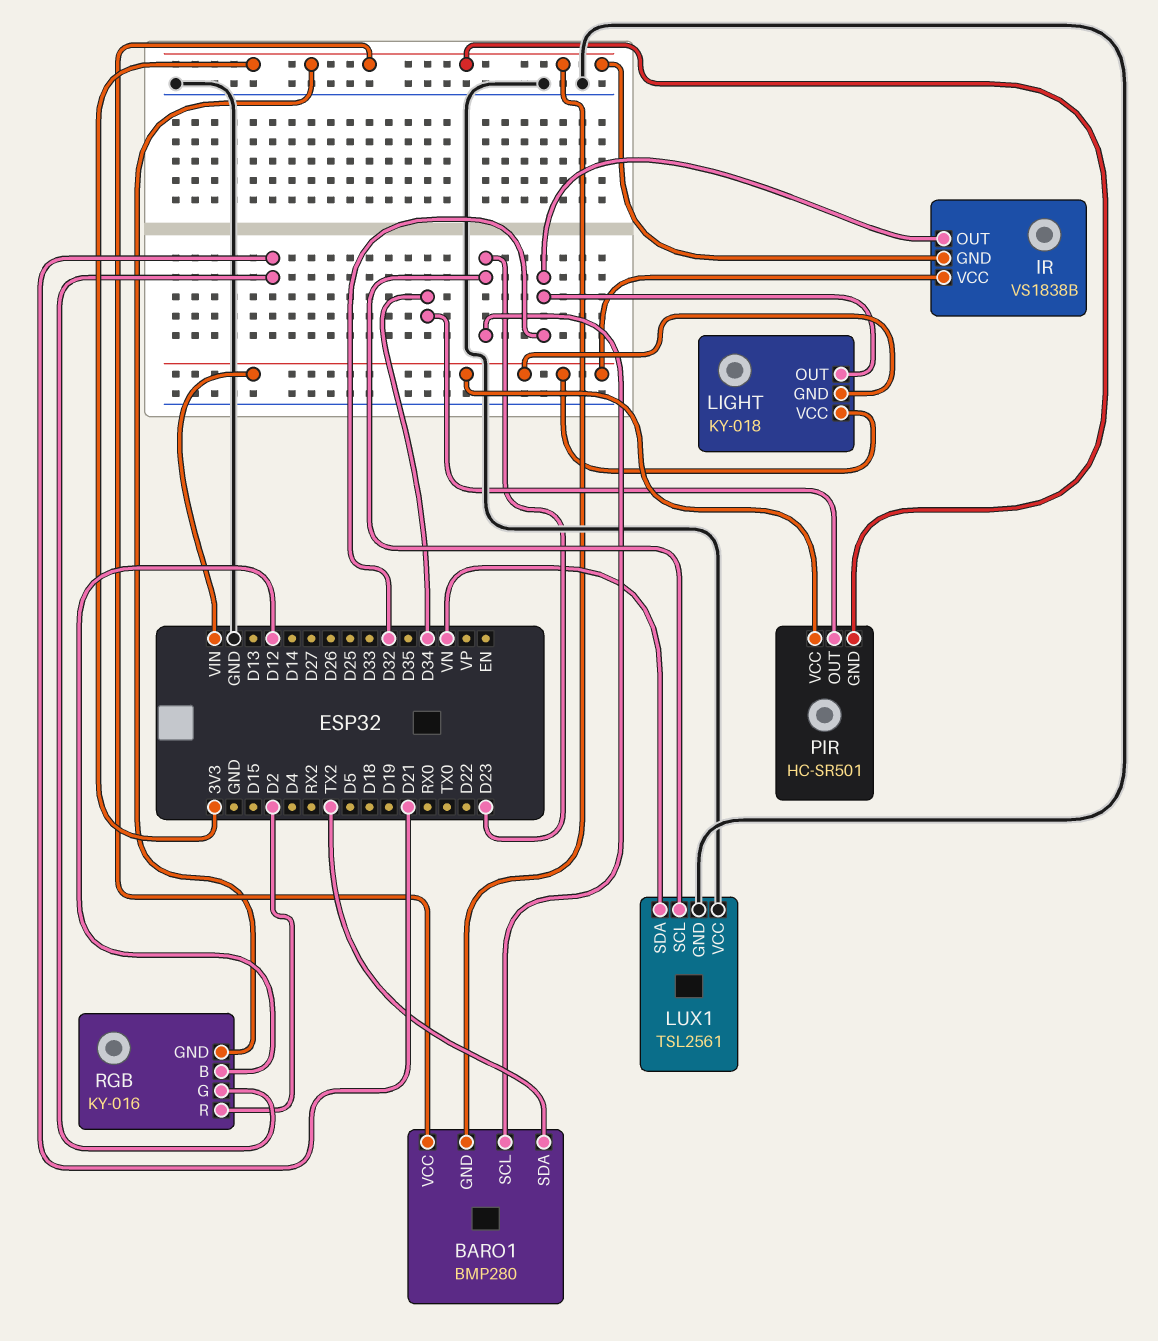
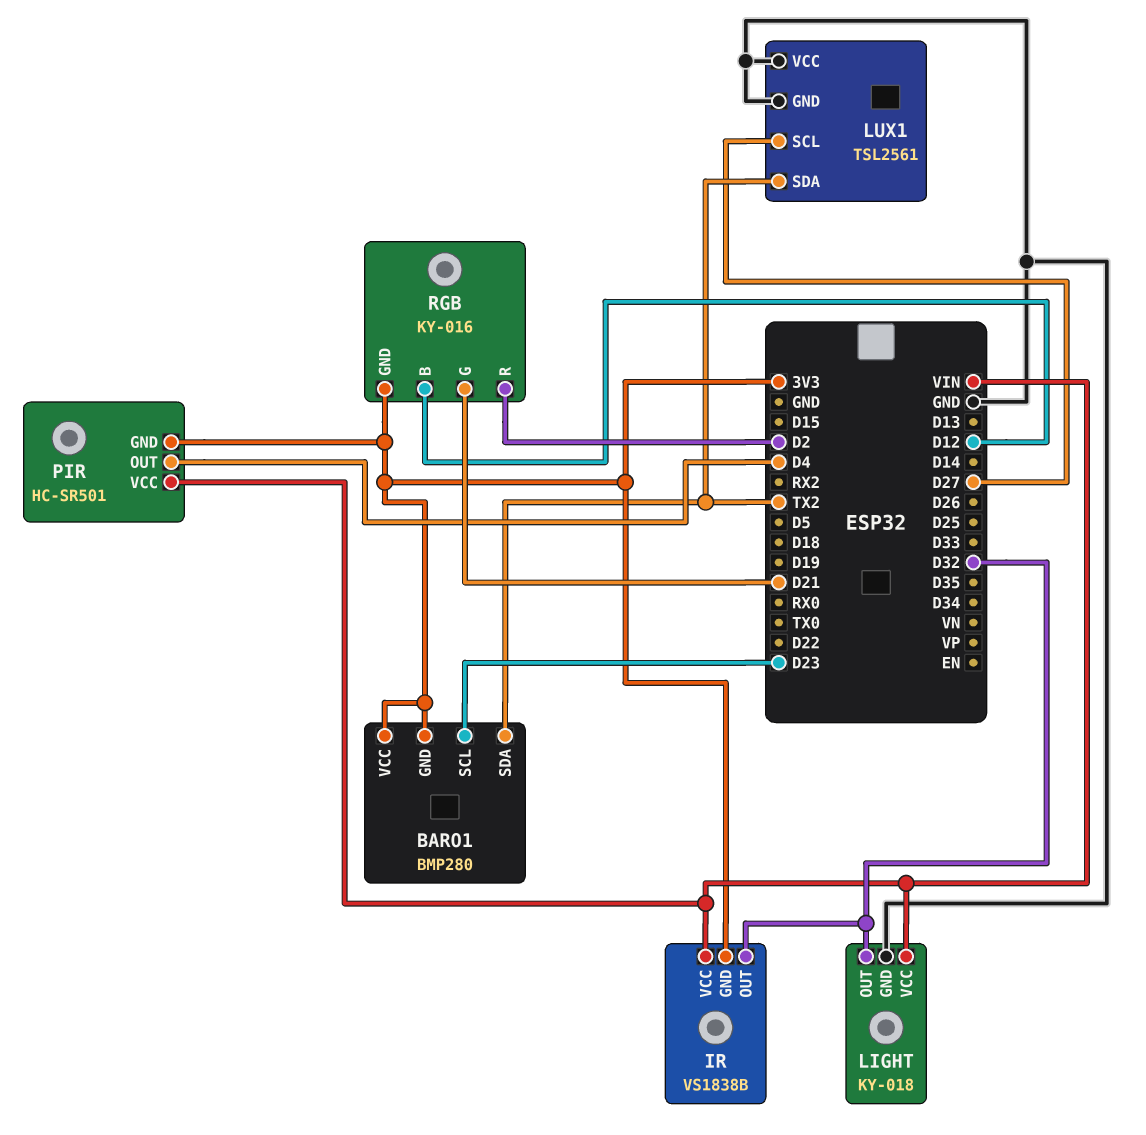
LIGHT pin GND: VIN -> GND
LUX1 pin SCL: D23 -> D27
LUX1 pin SDA: VN -> TX2
PIR pin OUT: D34 -> D4

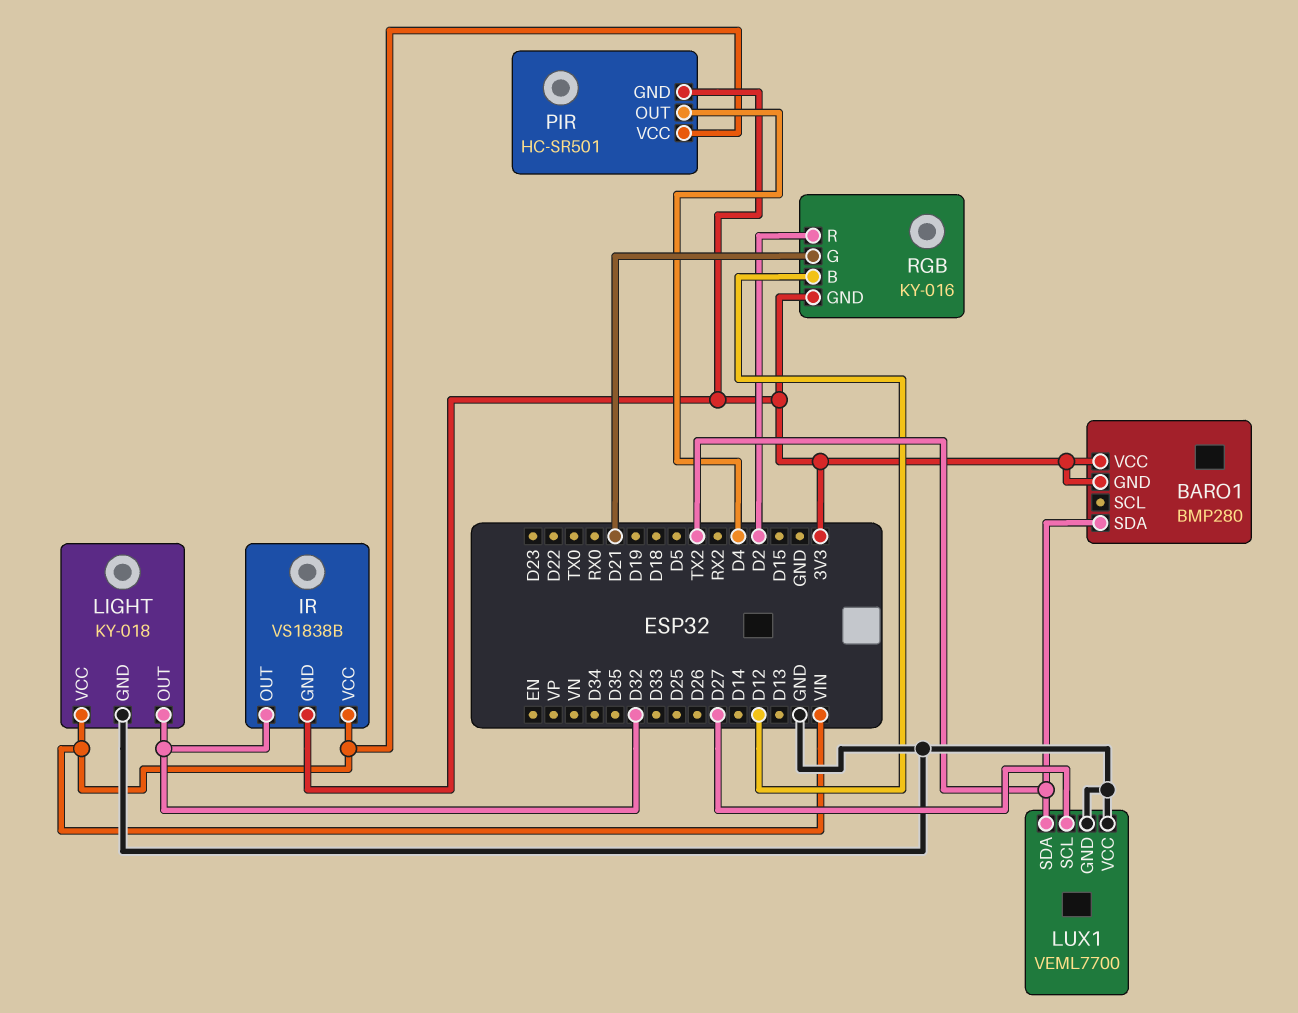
BARO1 pin SCL: D23 -> none
LUX1: TSL2561 -> VEML7700

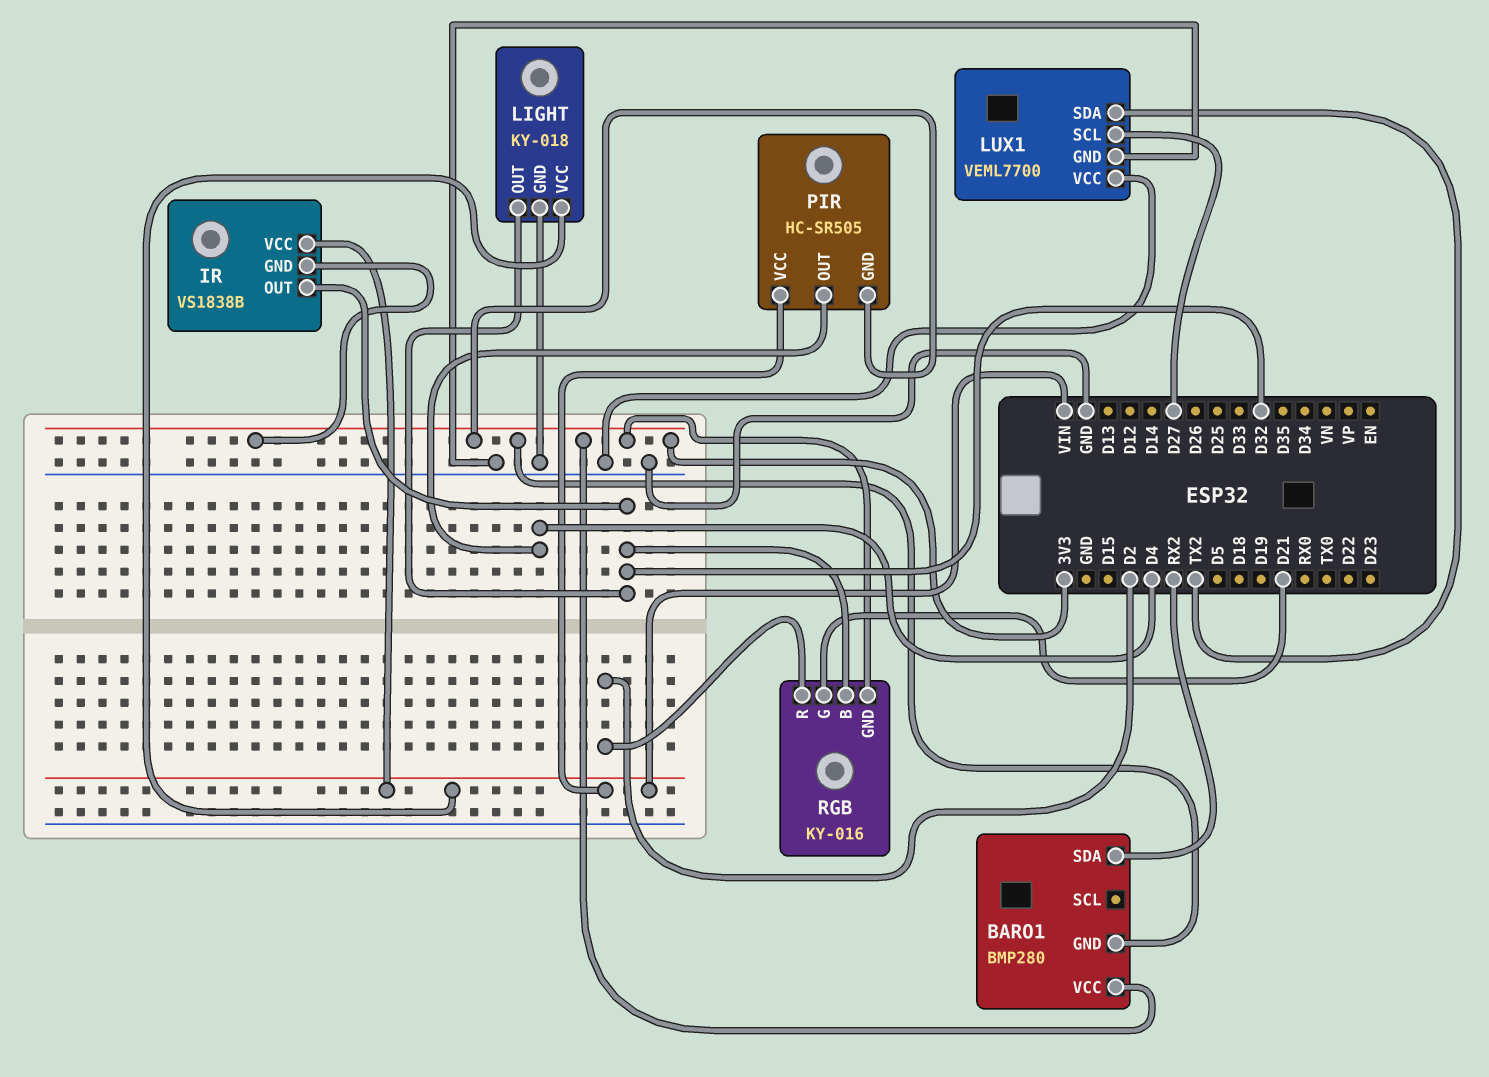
BARO1 pin SDA: TX2 -> RX2
PIR: HC-SR501 -> HC-SR505
RGB pin B: D12 -> D32

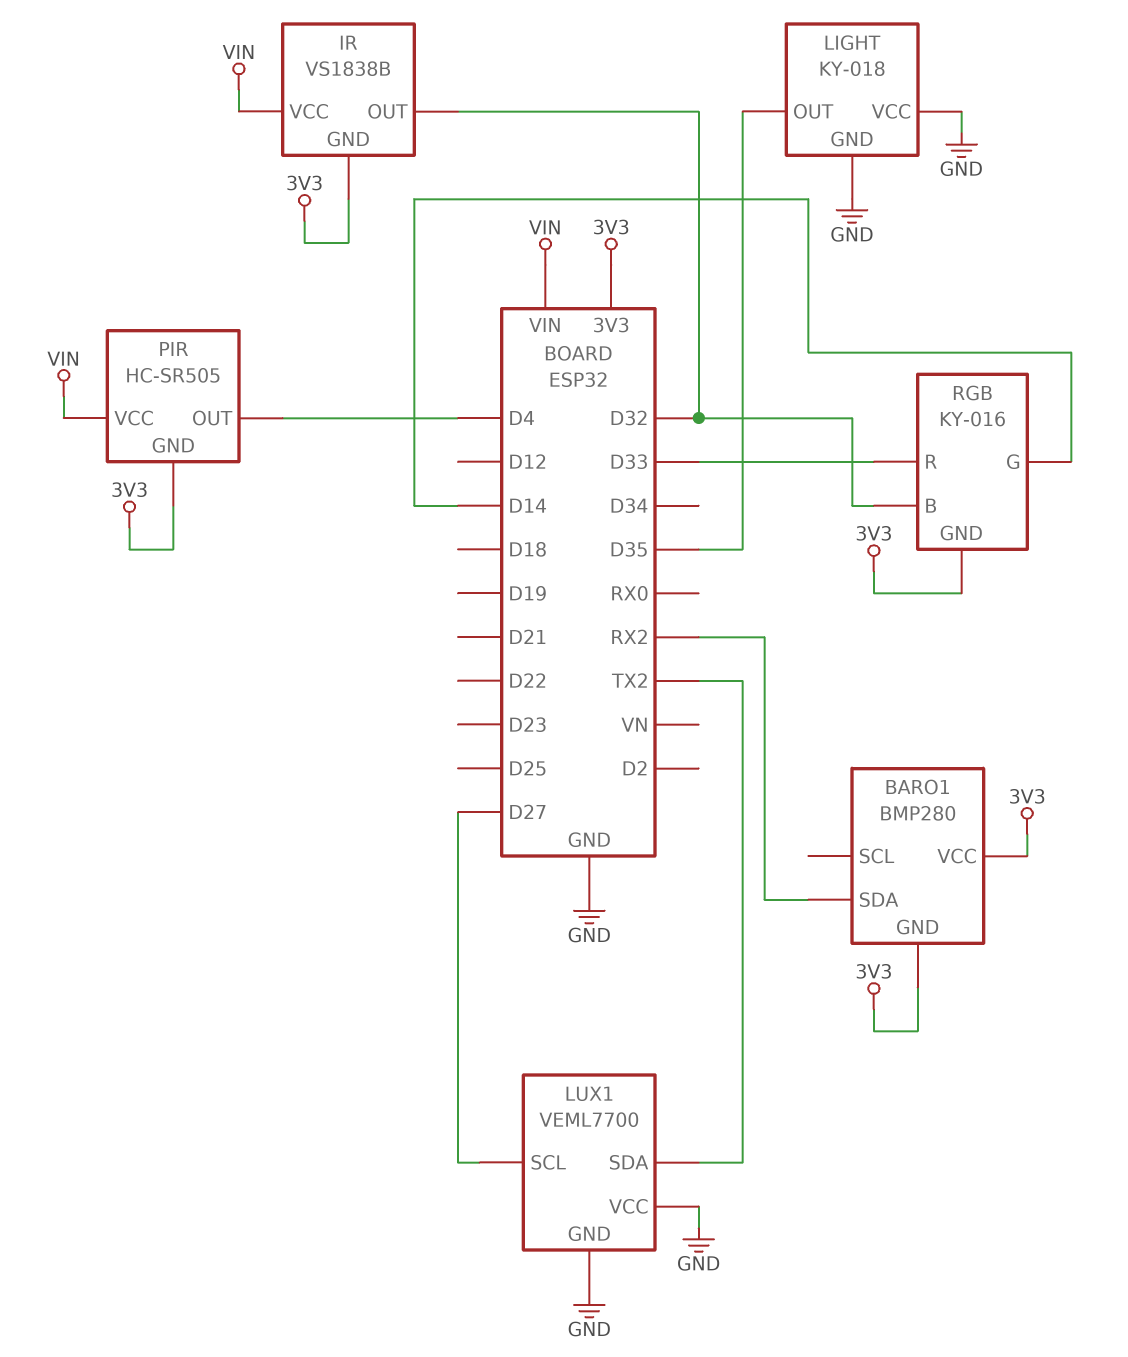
LIGHT pin OUT: D32 -> D35
LIGHT pin VCC: VIN -> GND
RGB pin G: D21 -> D14
RGB pin R: D2 -> D33

